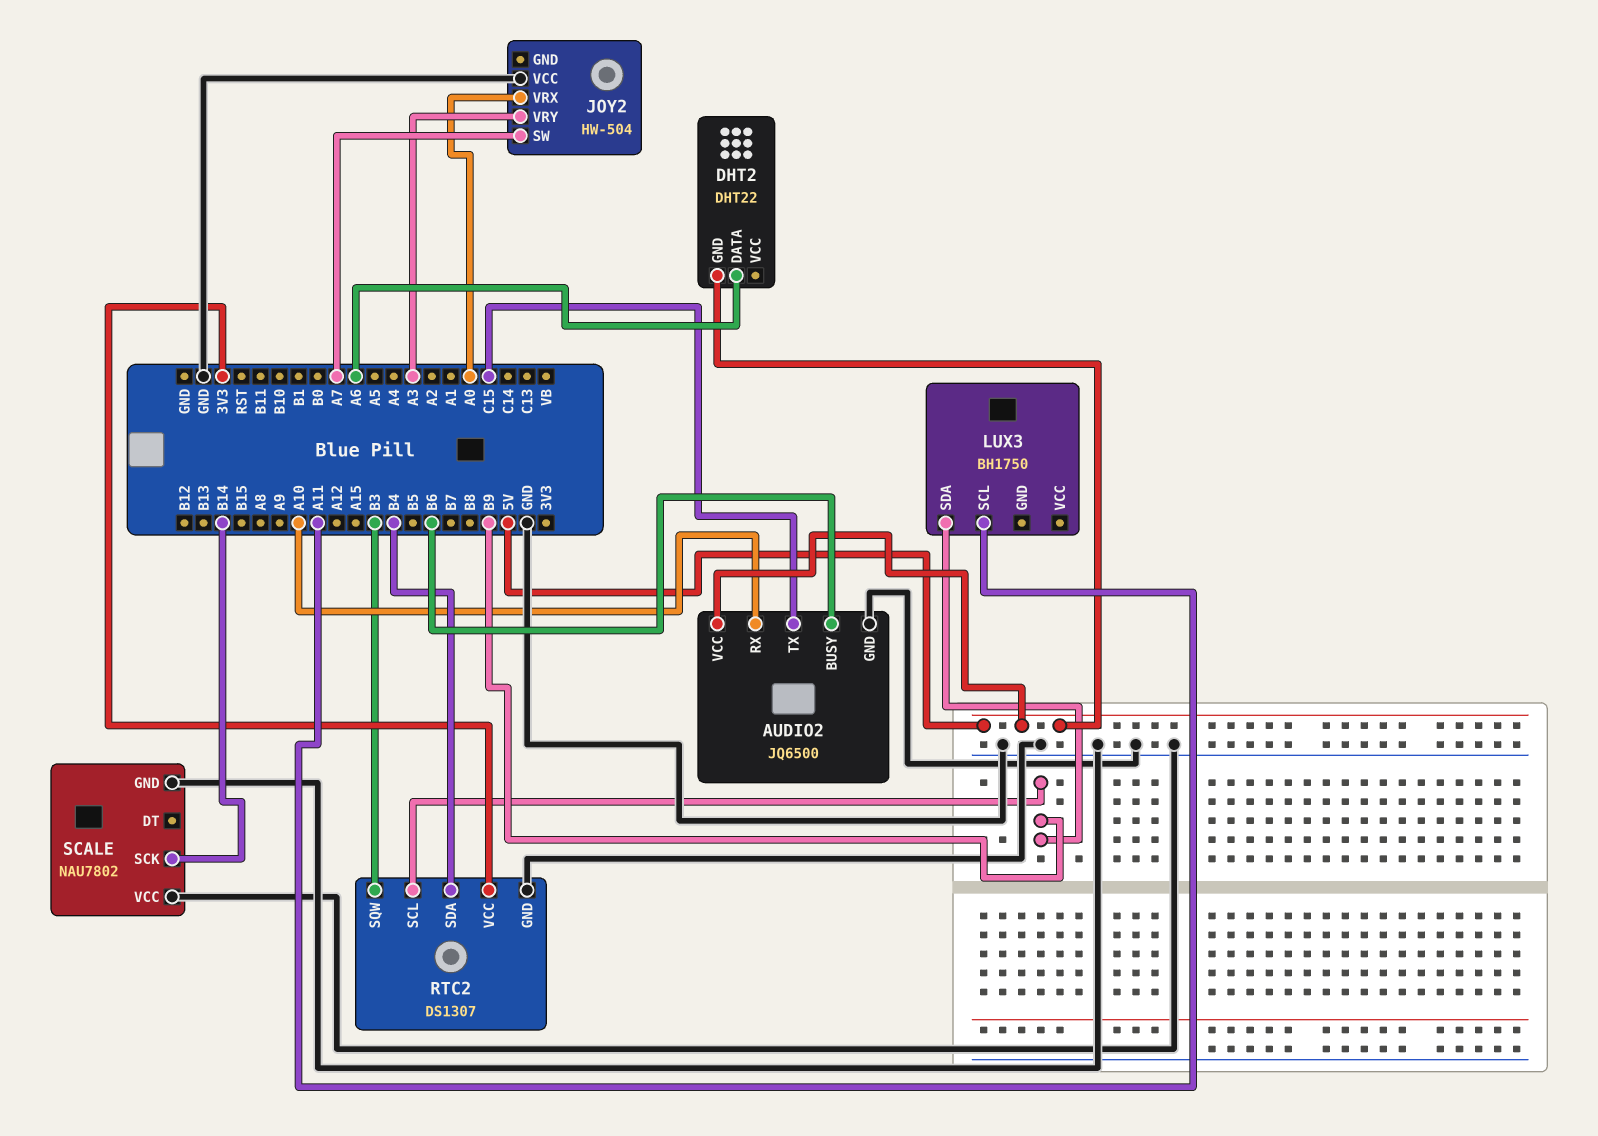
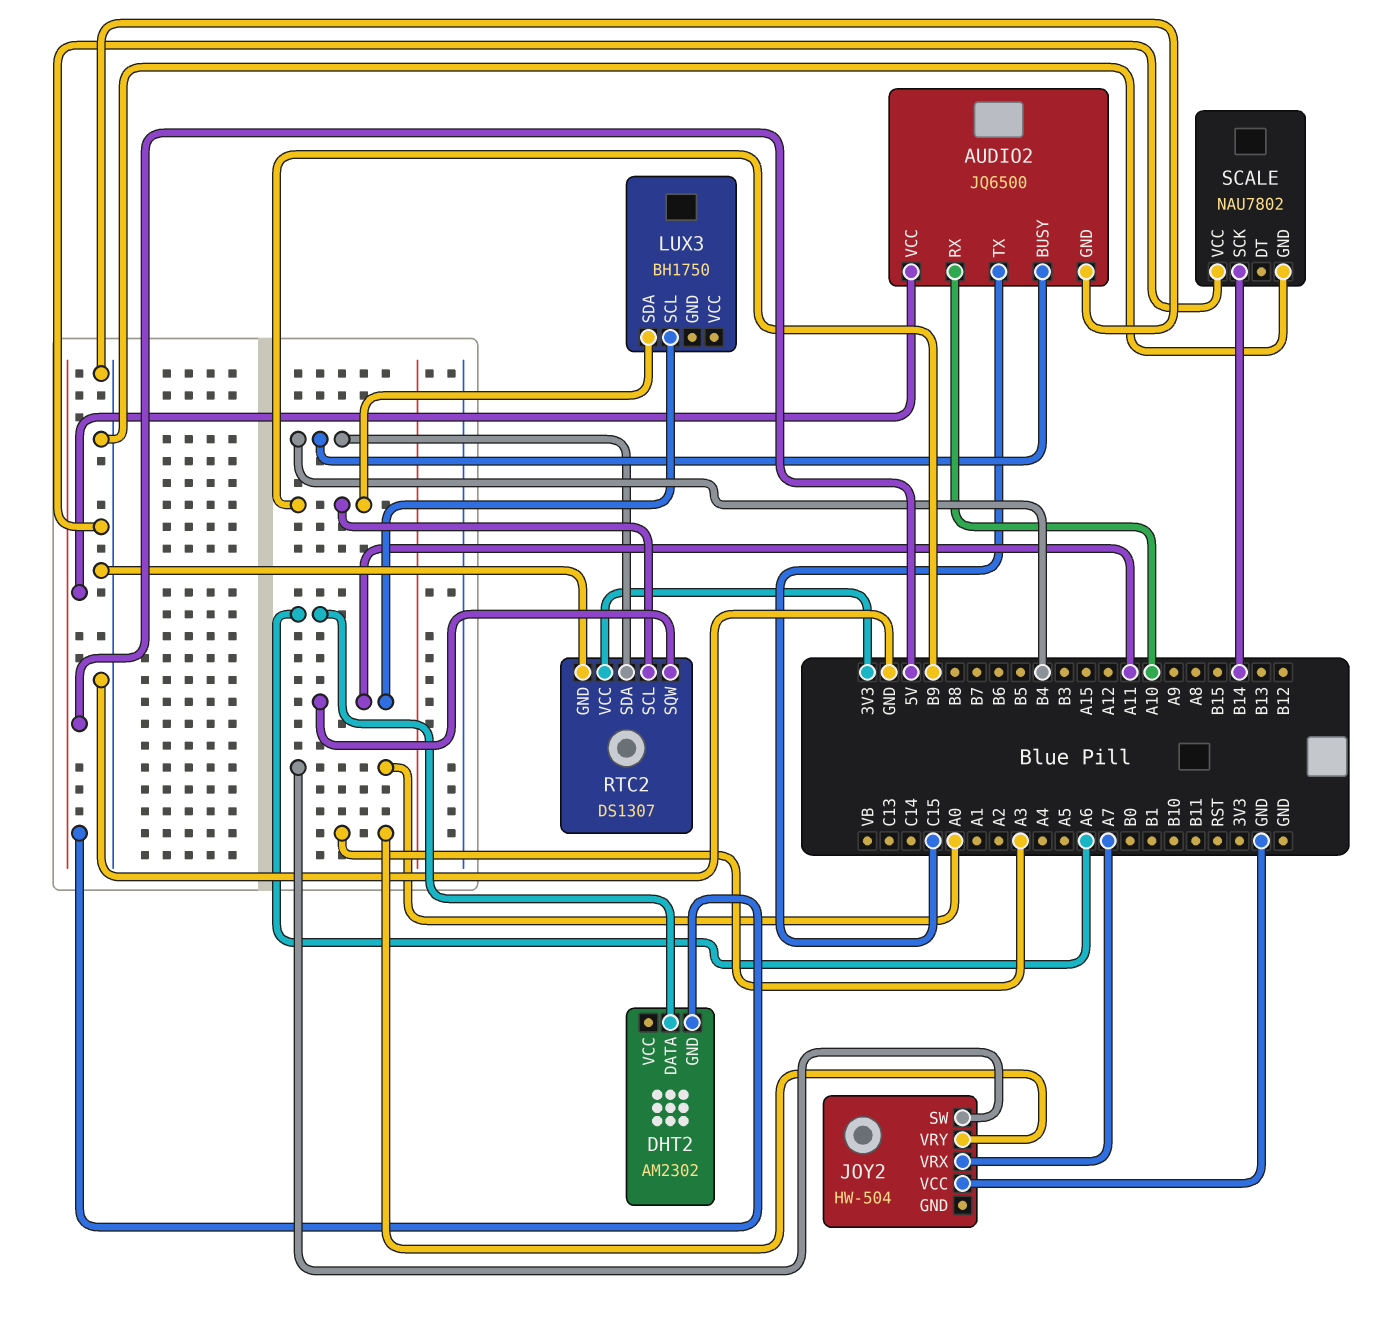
AUDIO2 pin BUSY: B6 -> B4
DHT2: DHT22 -> AM2302
JOY2 pin SW: A7 -> A0
JOY2 pin VRX: A0 -> A7
RTC2 pin SQW: B3 -> A11

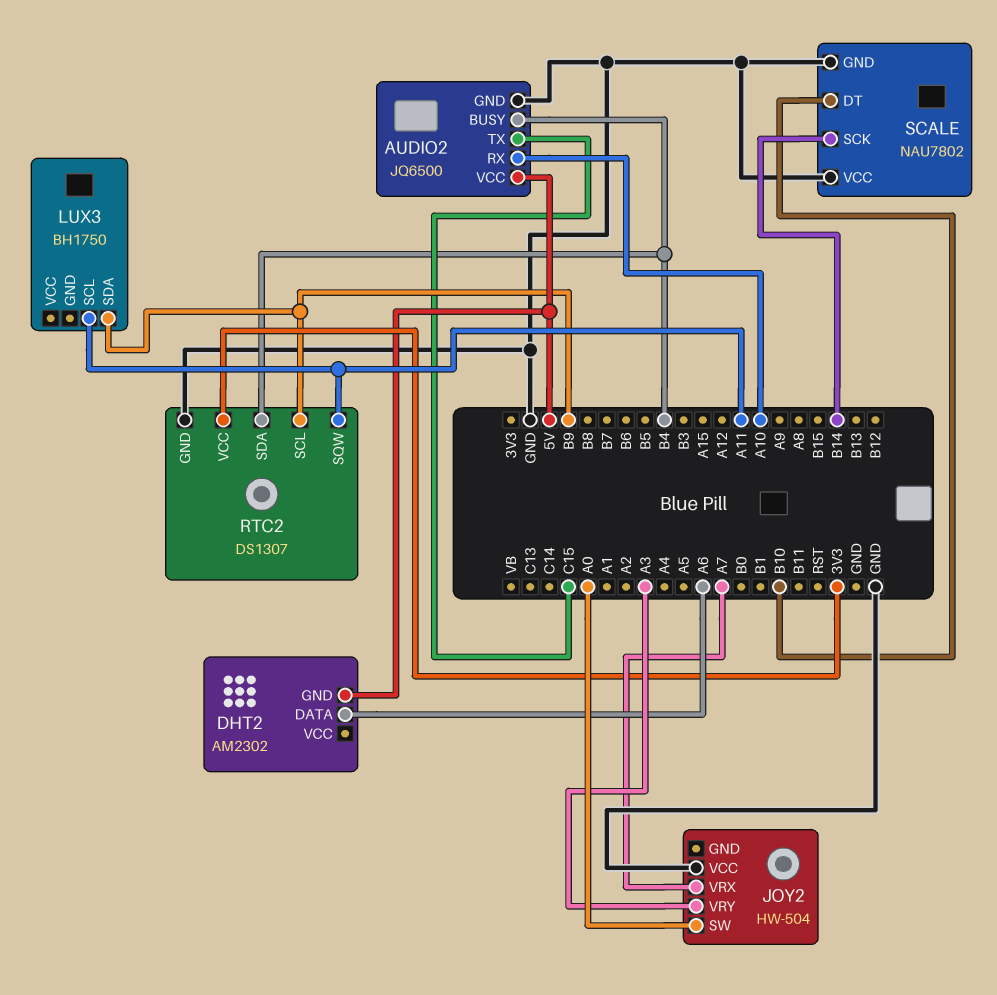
SCALE pin DT: none -> B10

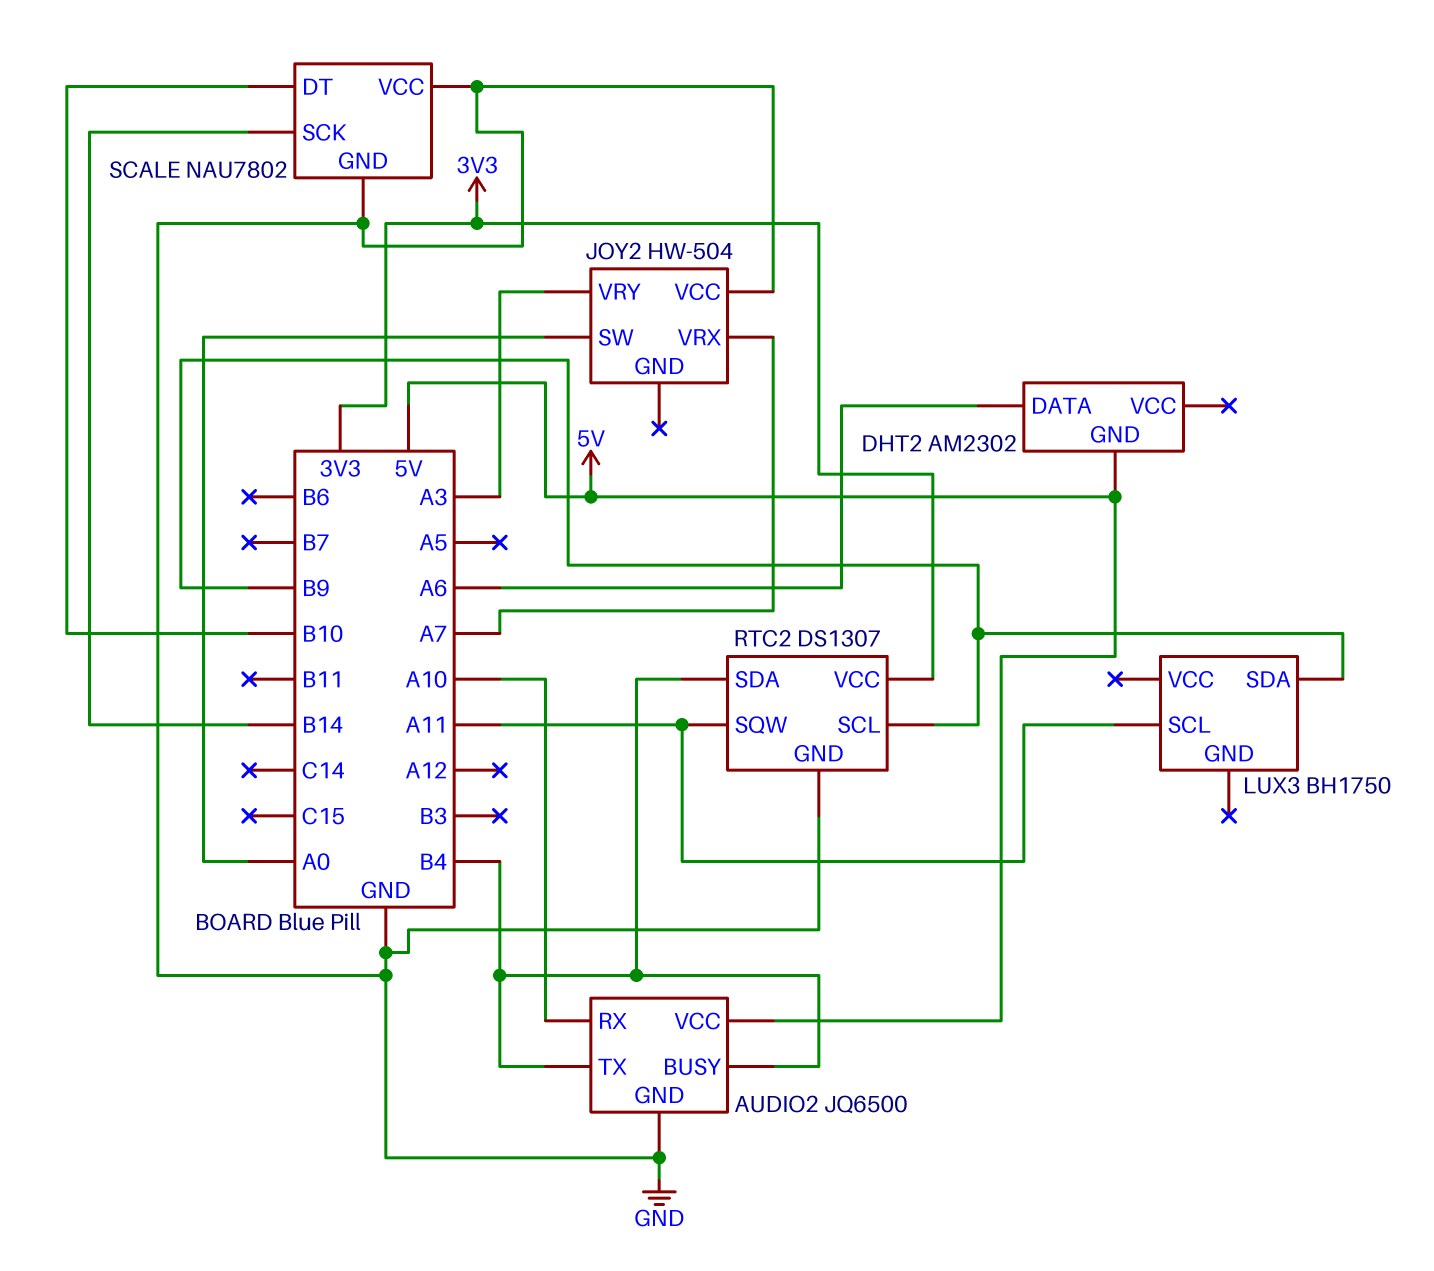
AUDIO2 pin TX: C15 -> B4

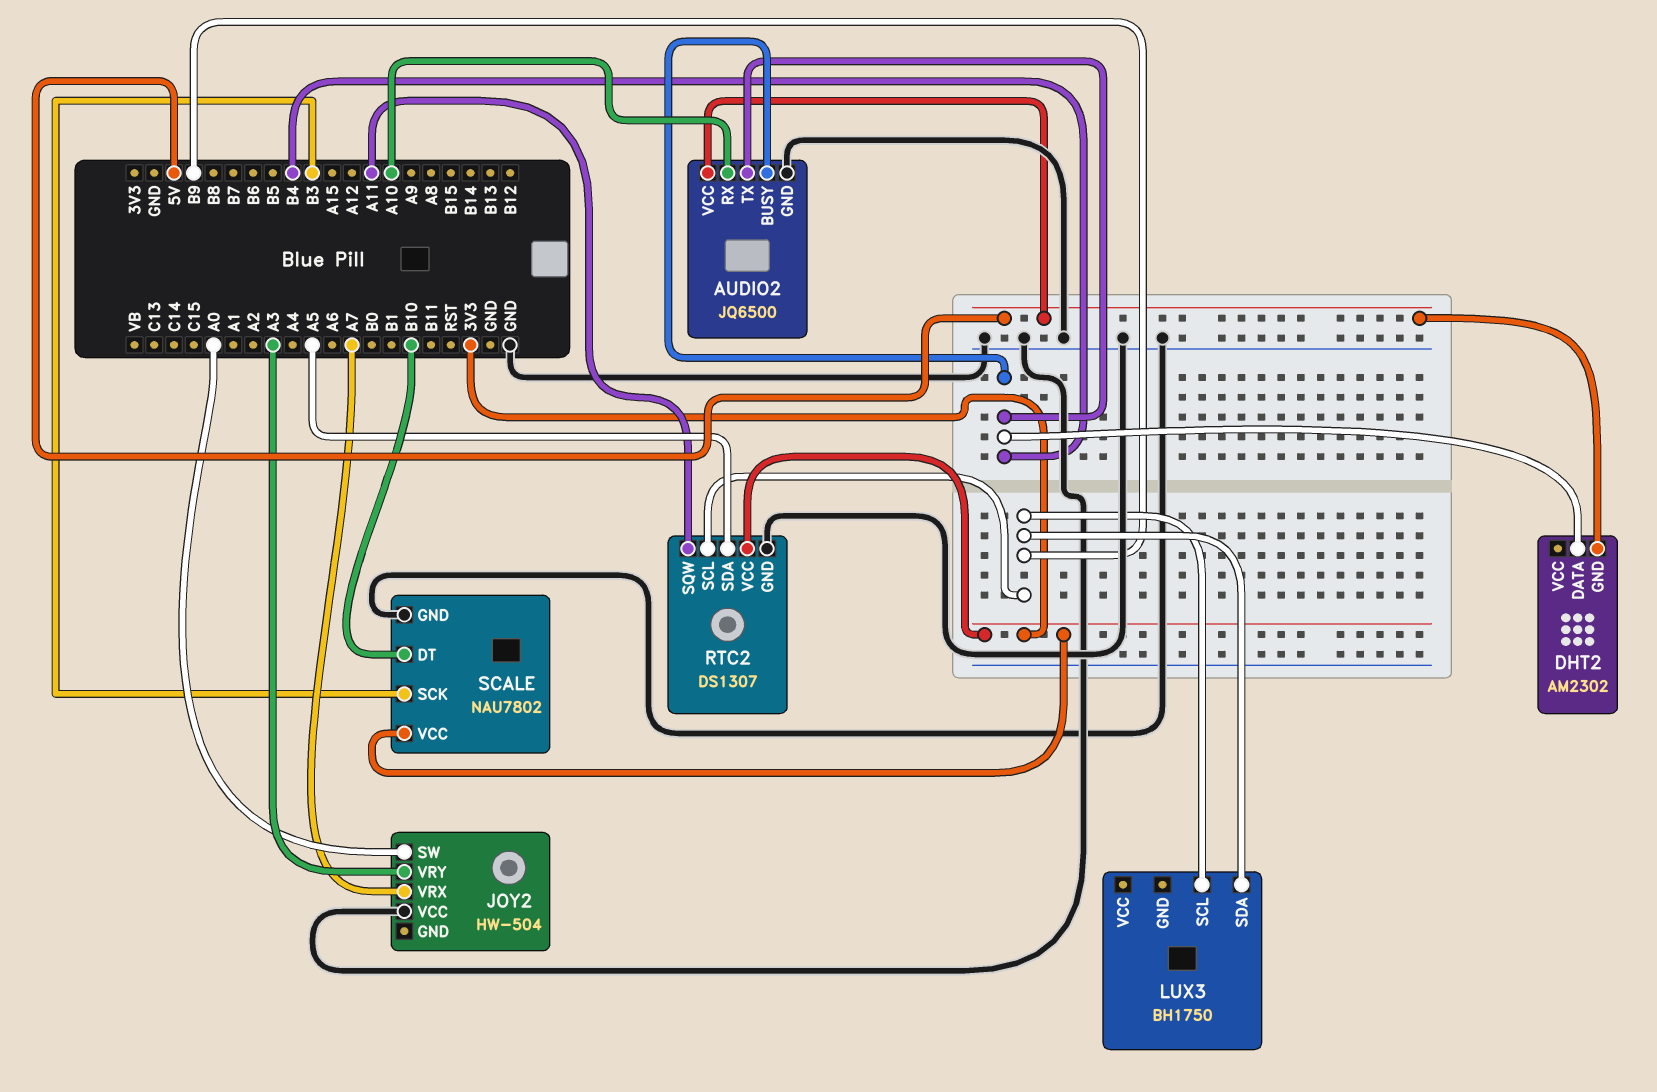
DHT2 pin DATA: A6 -> B4
LUX3 pin SCL: A11 -> B9
RTC2 pin SDA: B4 -> A5
SCALE pin SCK: B14 -> B3
SCALE pin VCC: GND -> 3V3

